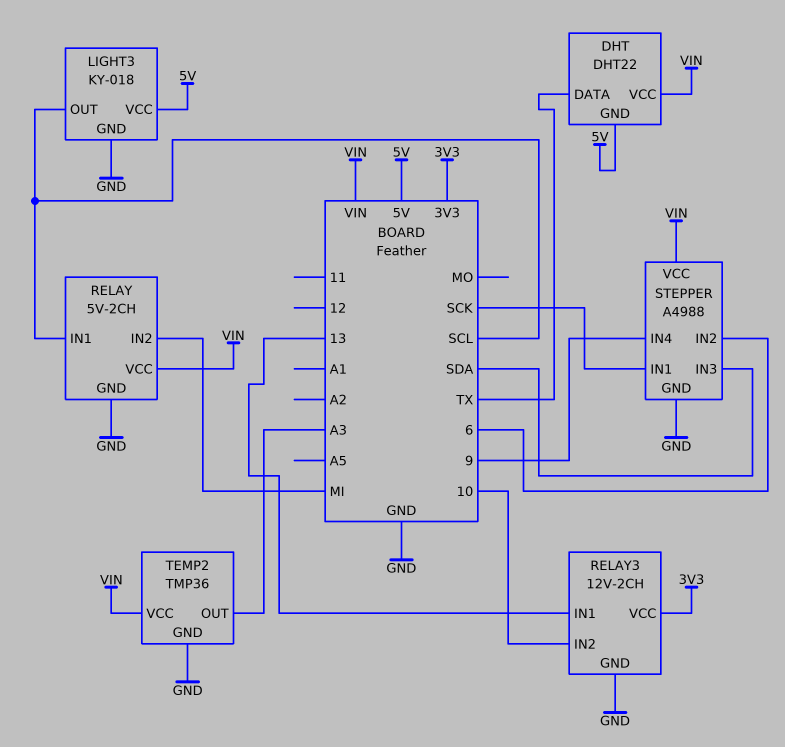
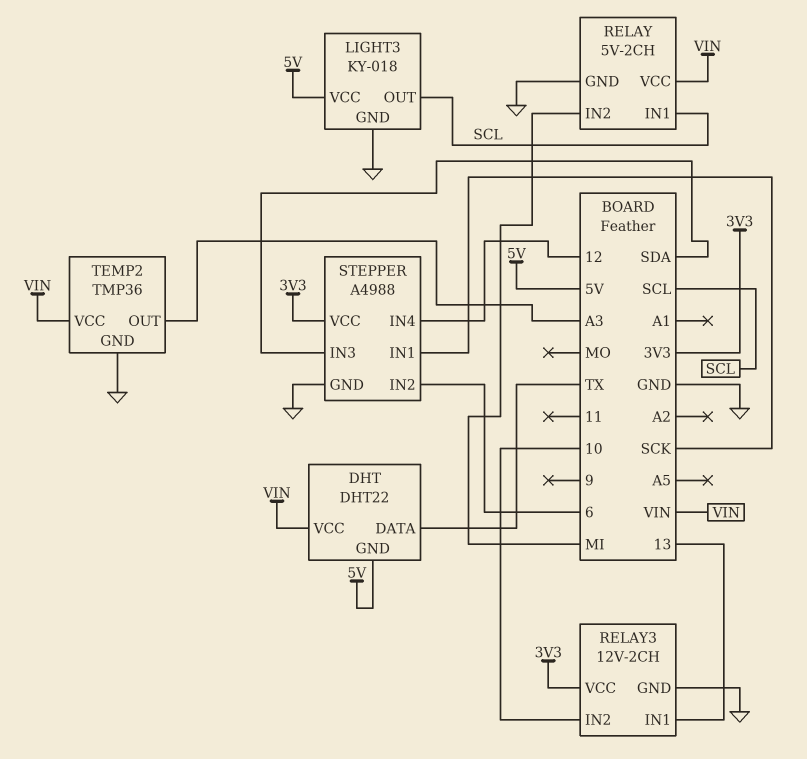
STEPPER pin IN4: 9 -> 12
STEPPER pin VCC: VIN -> 3V3

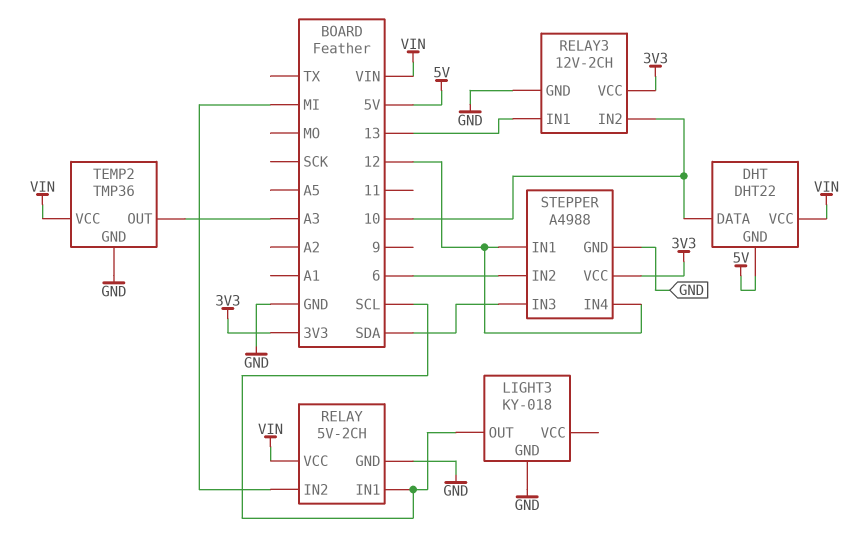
DHT pin DATA: TX -> 10
LIGHT3 pin VCC: 5V -> none
STEPPER pin IN1: SCK -> 12

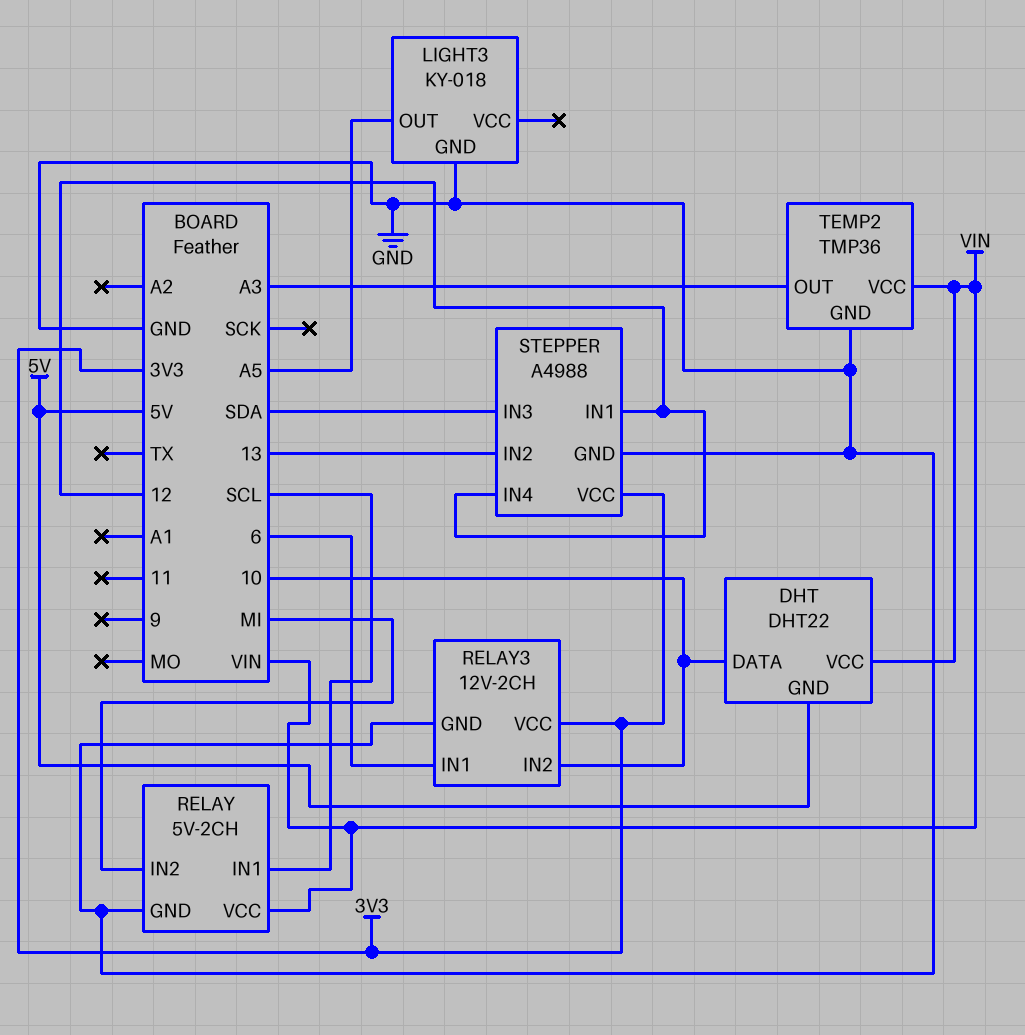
LIGHT3 pin OUT: SCL -> A5
RELAY3 pin IN1: 13 -> 6
STEPPER pin IN2: 6 -> 13

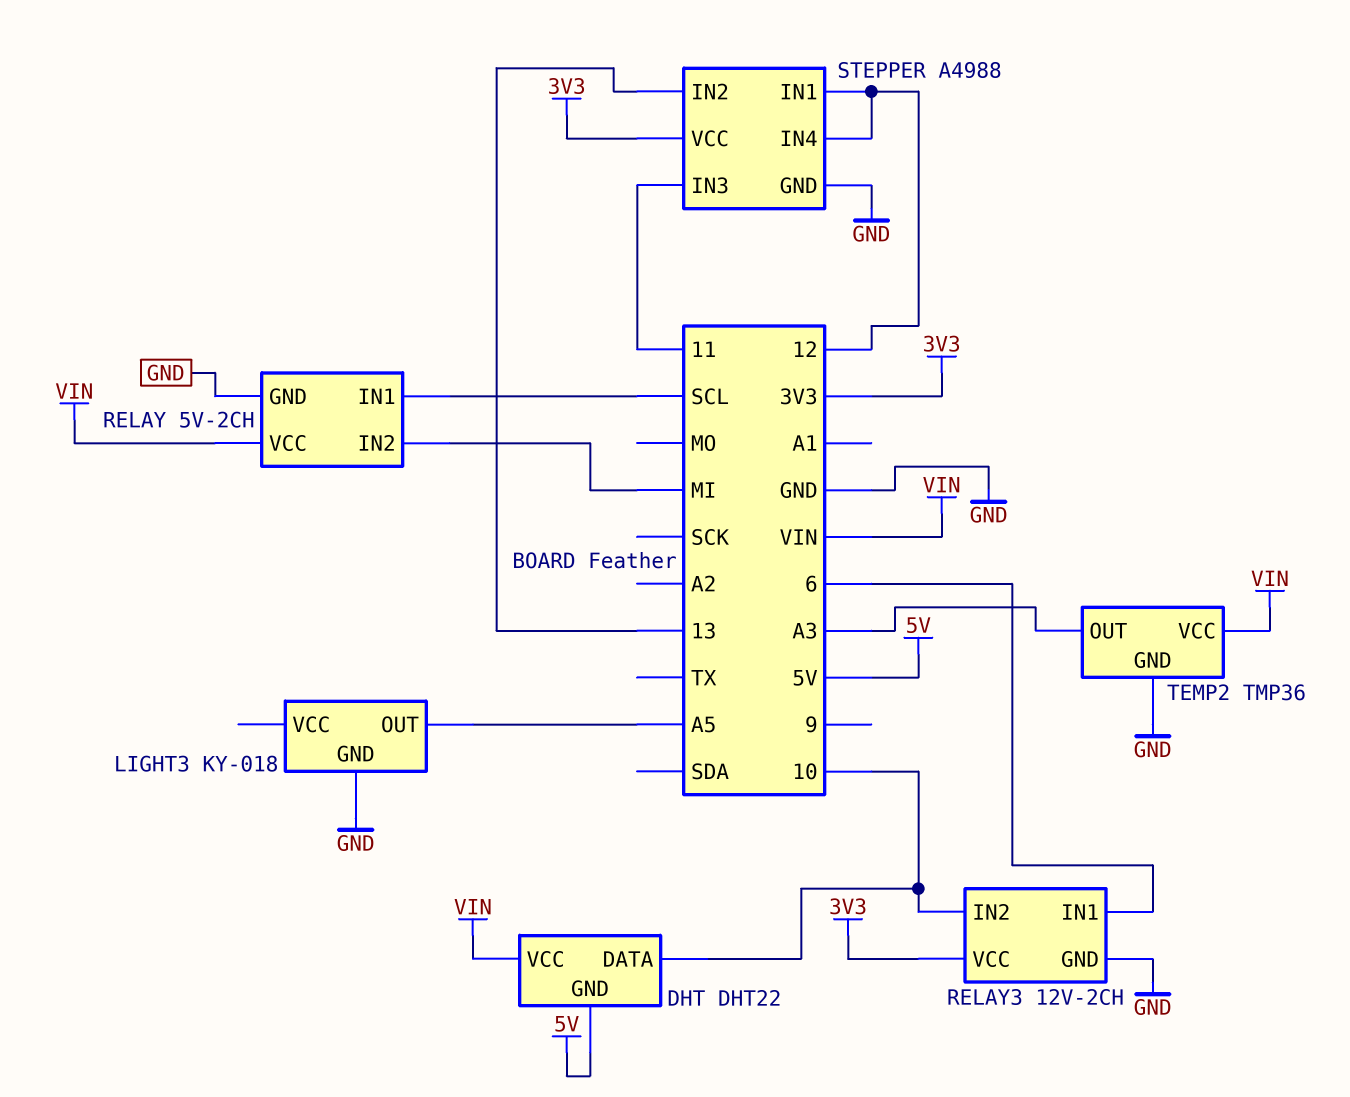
STEPPER pin IN3: SDA -> 11

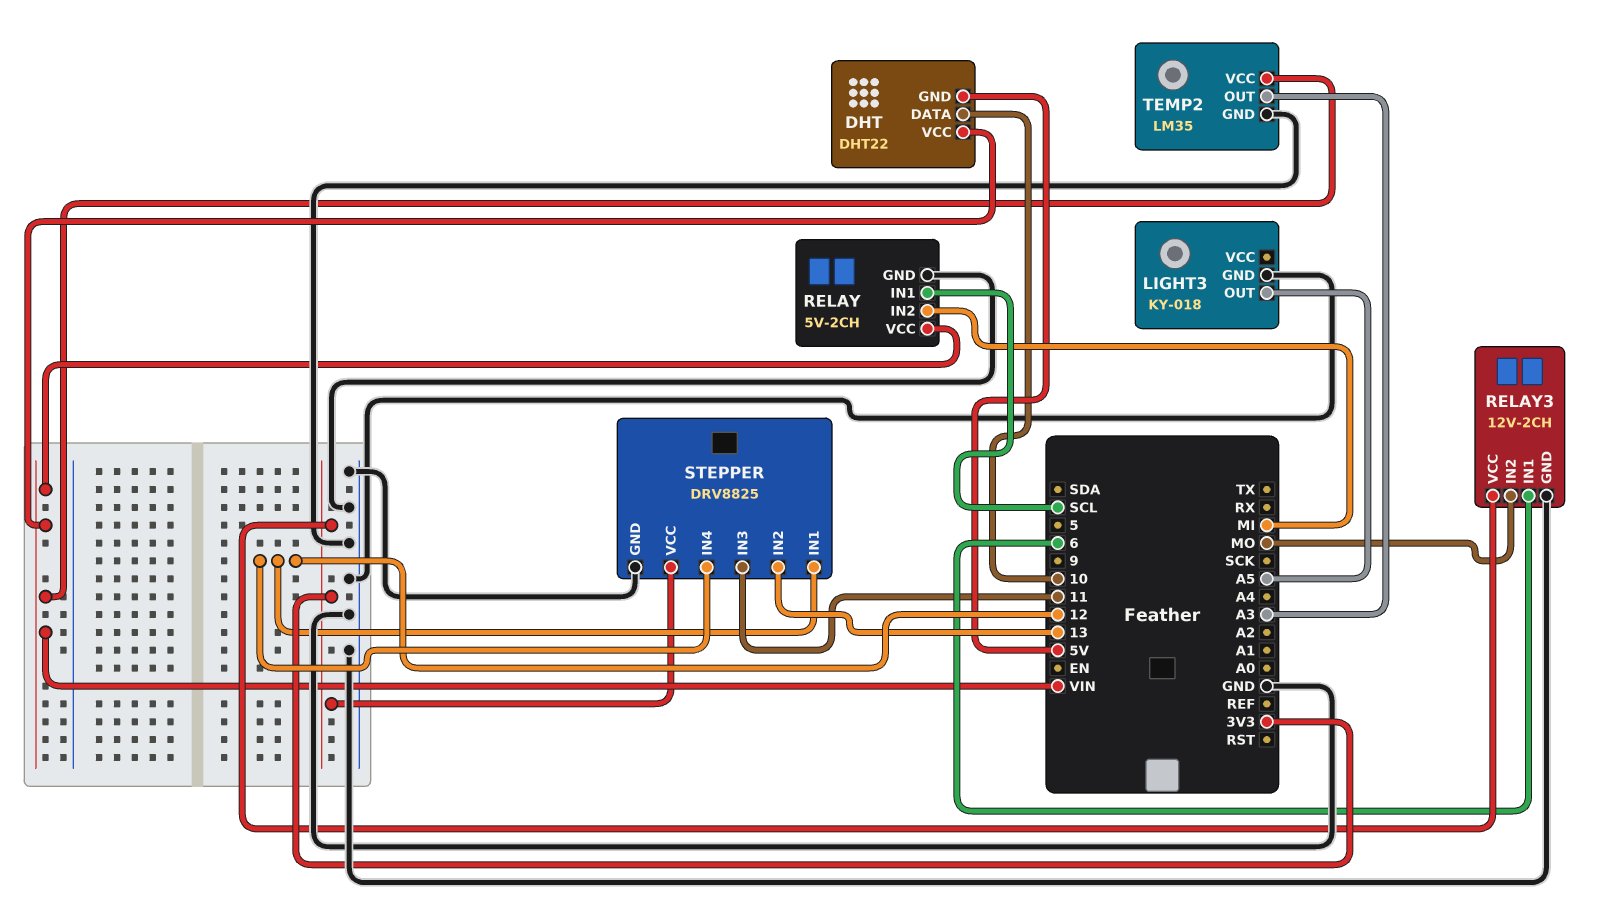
RELAY3 pin IN2: 10 -> MO
STEPPER: A4988 -> DRV8825
TEMP2: TMP36 -> LM35

